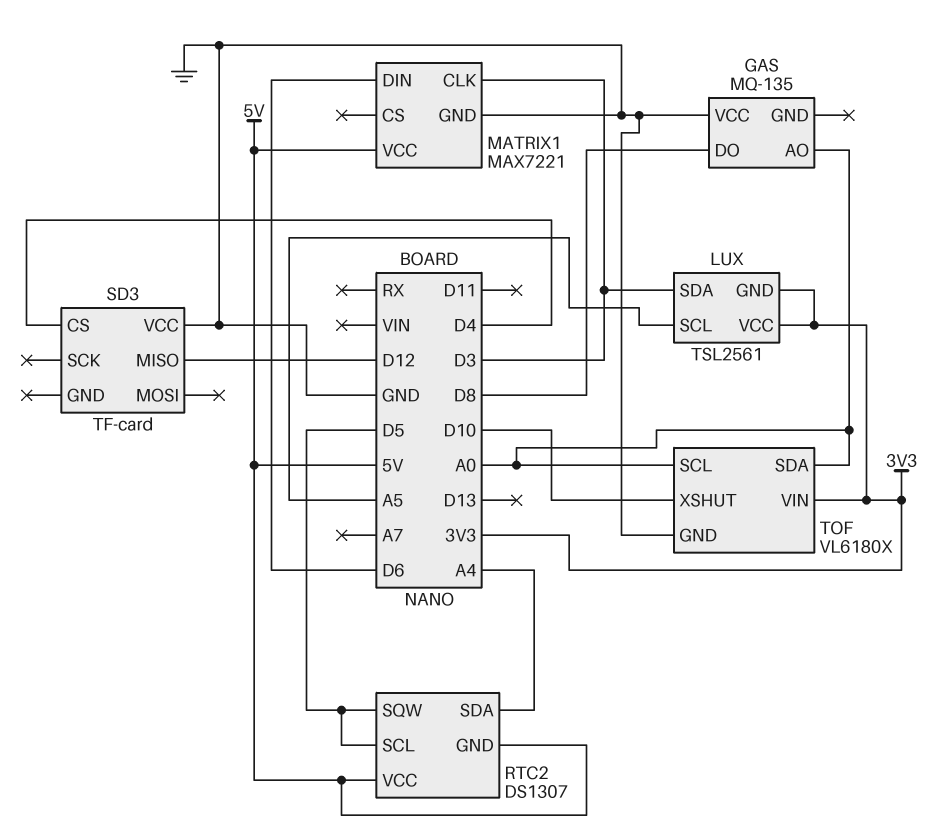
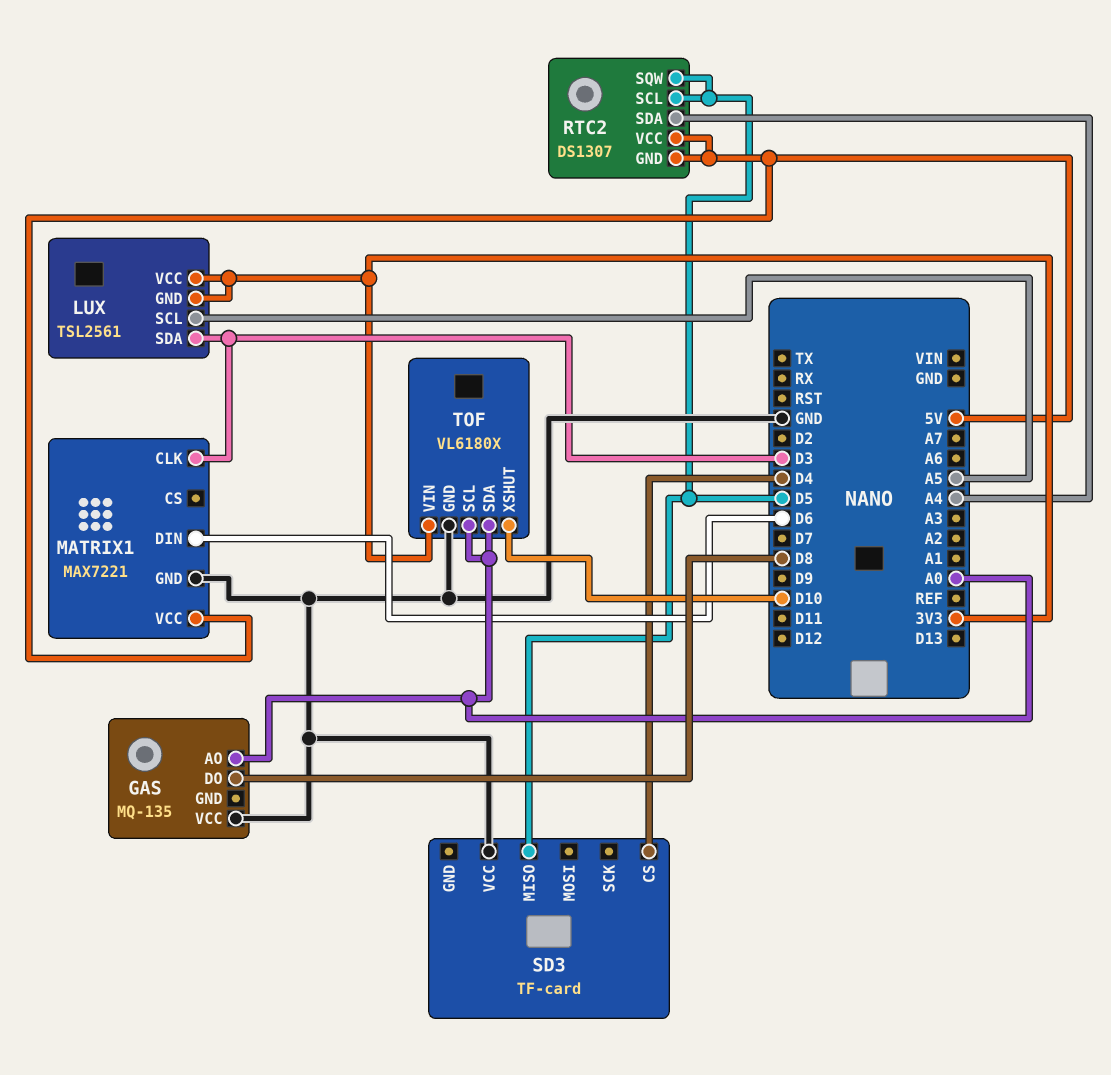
SD3 pin MISO: D12 -> D5

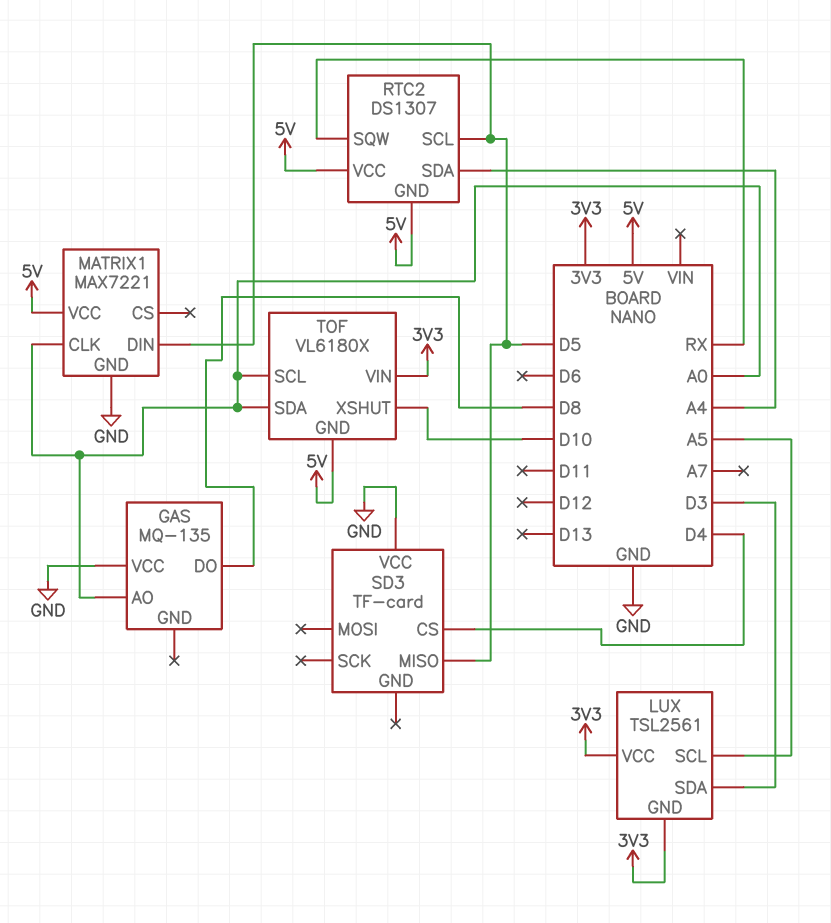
MATRIX1 pin CLK: D3 -> A0
MATRIX1 pin DIN: D6 -> D5
RTC2 pin SQW: D5 -> RX
TOF pin GND: GND -> 5V

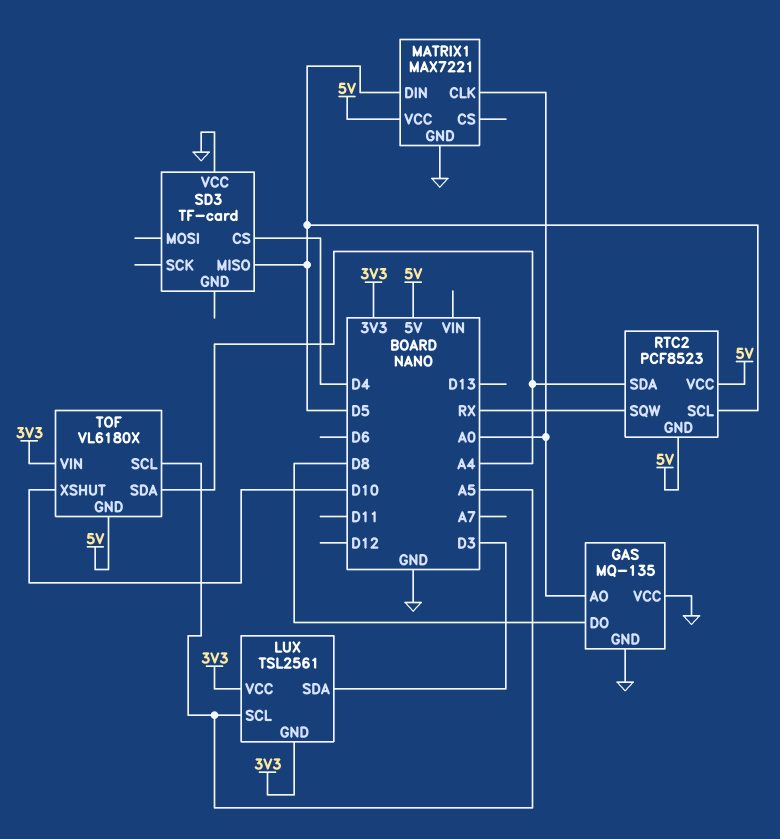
GAS pin GND: none -> GND
RTC2: DS1307 -> PCF8523
TOF pin SCL: A0 -> A5
TOF pin SDA: A0 -> A4

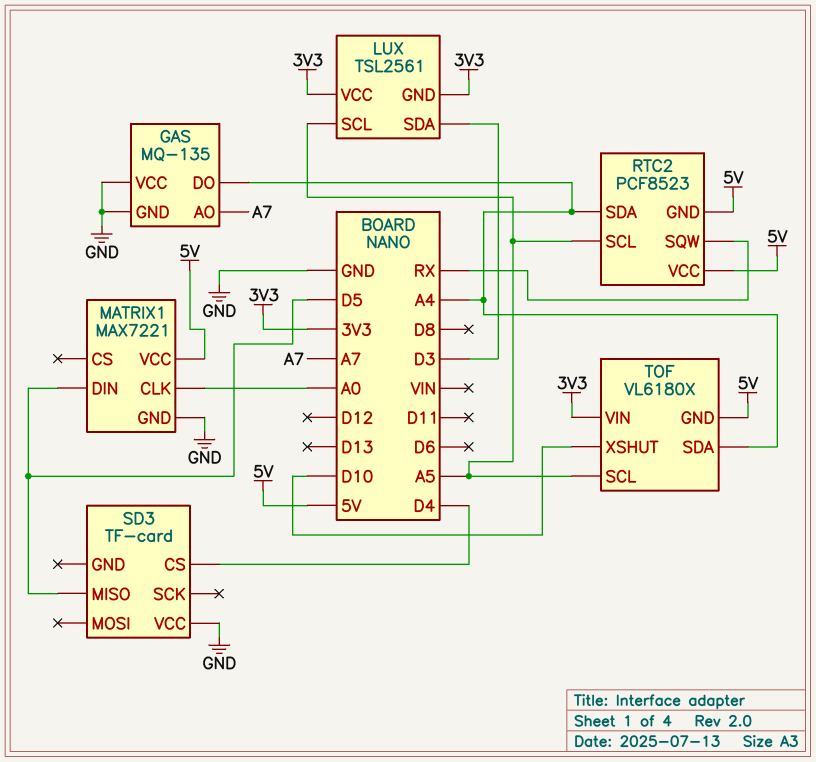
GAS pin AO: A0 -> A7
GAS pin DO: D8 -> A4
RTC2 pin SCL: D5 -> A5

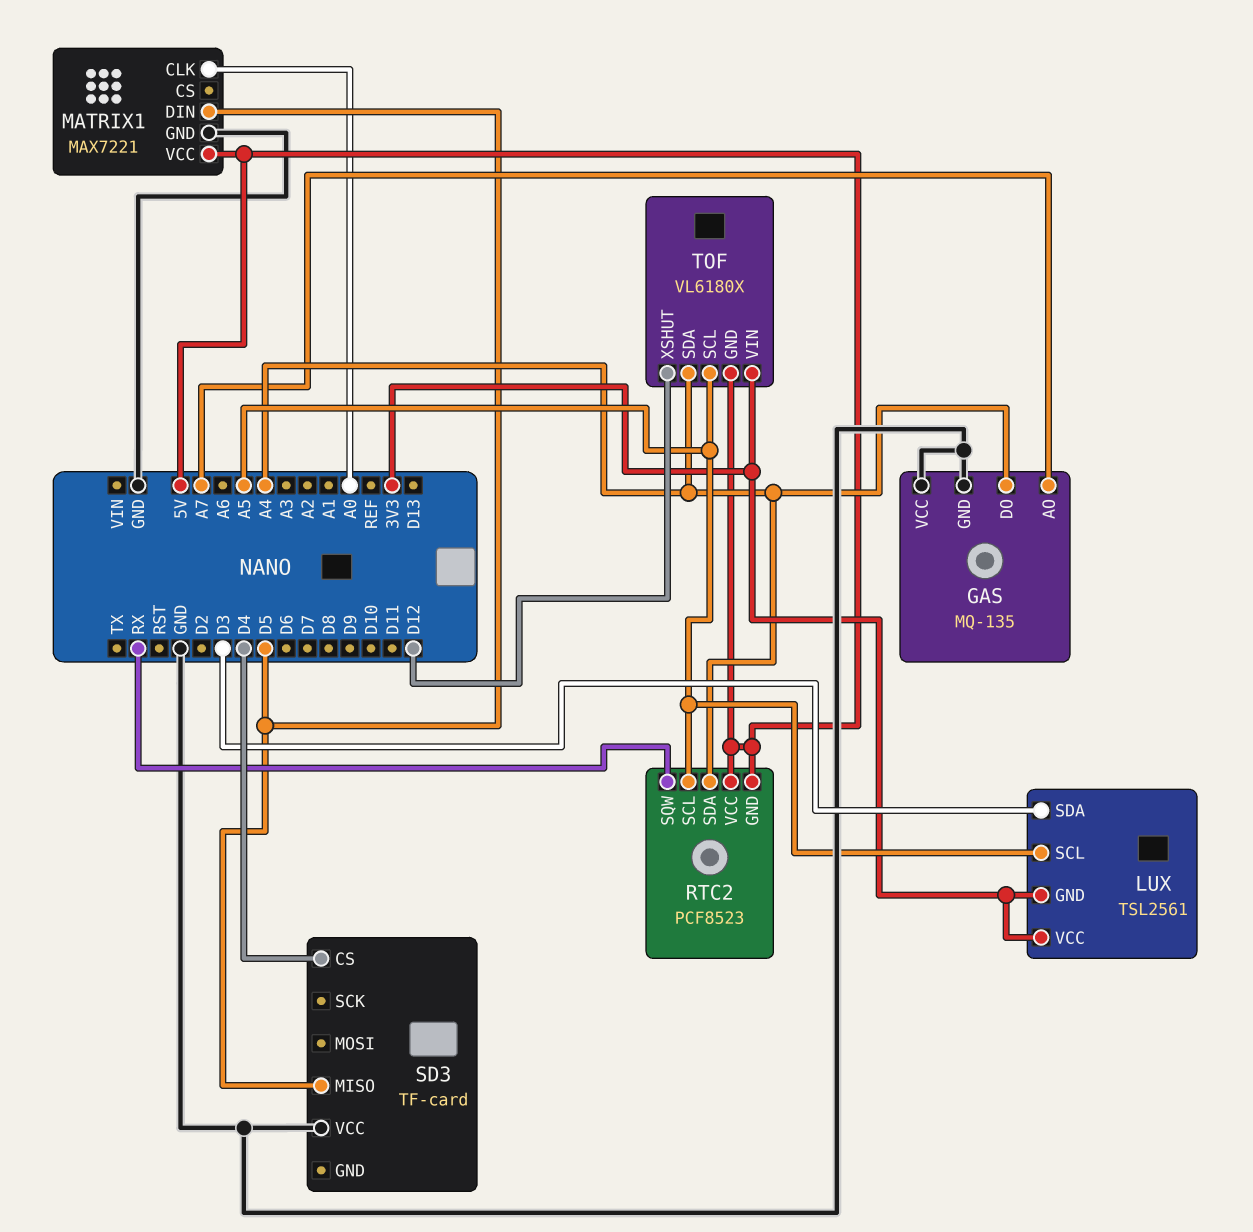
TOF pin XSHUT: D10 -> D12

